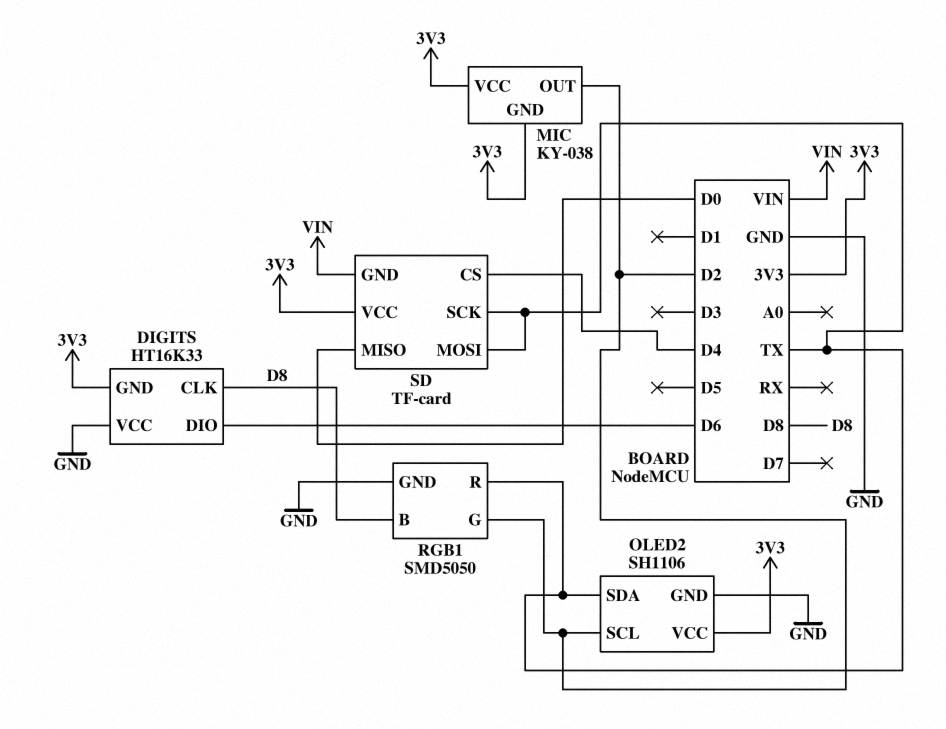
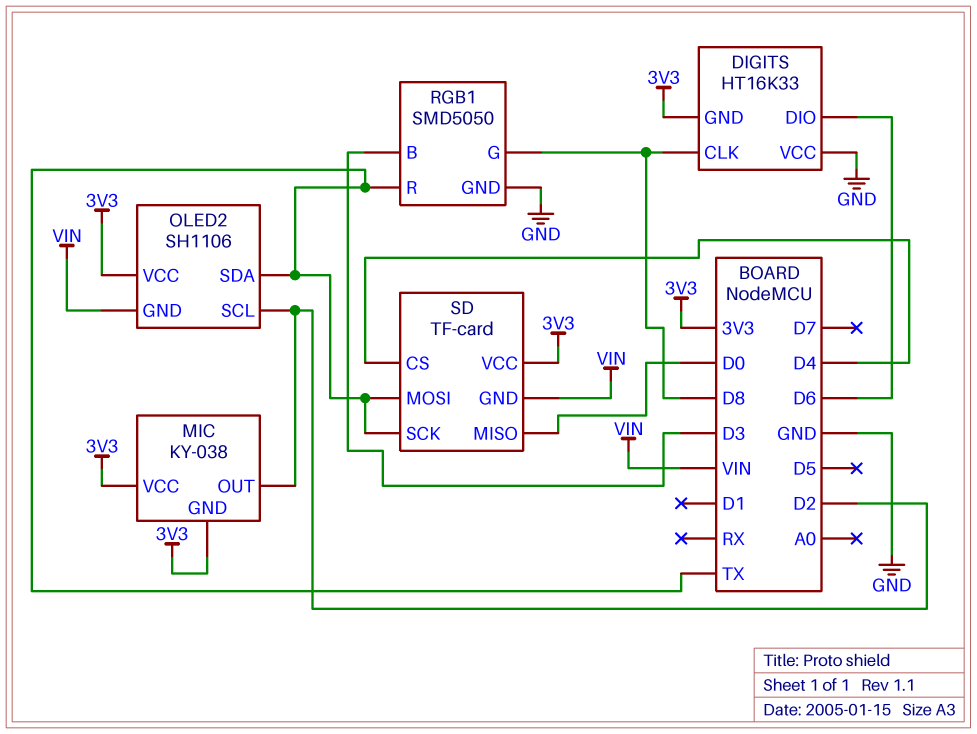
OLED2 pin GND: GND -> VIN
RGB1 pin B: D8 -> D3
RGB1 pin G: D2 -> D8

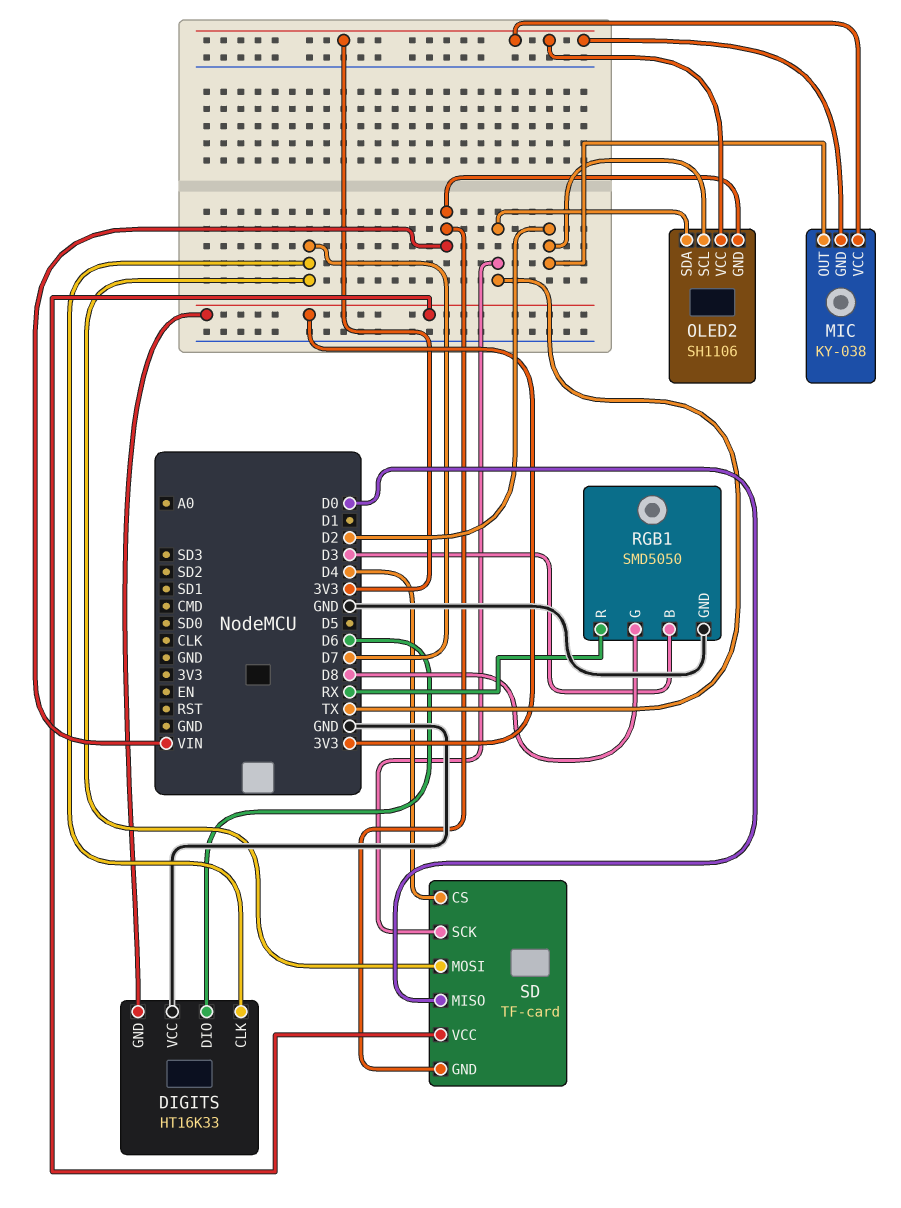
DIGITS pin CLK: D8 -> D7
RGB1 pin R: TX -> RX
SD pin MOSI: TX -> D7

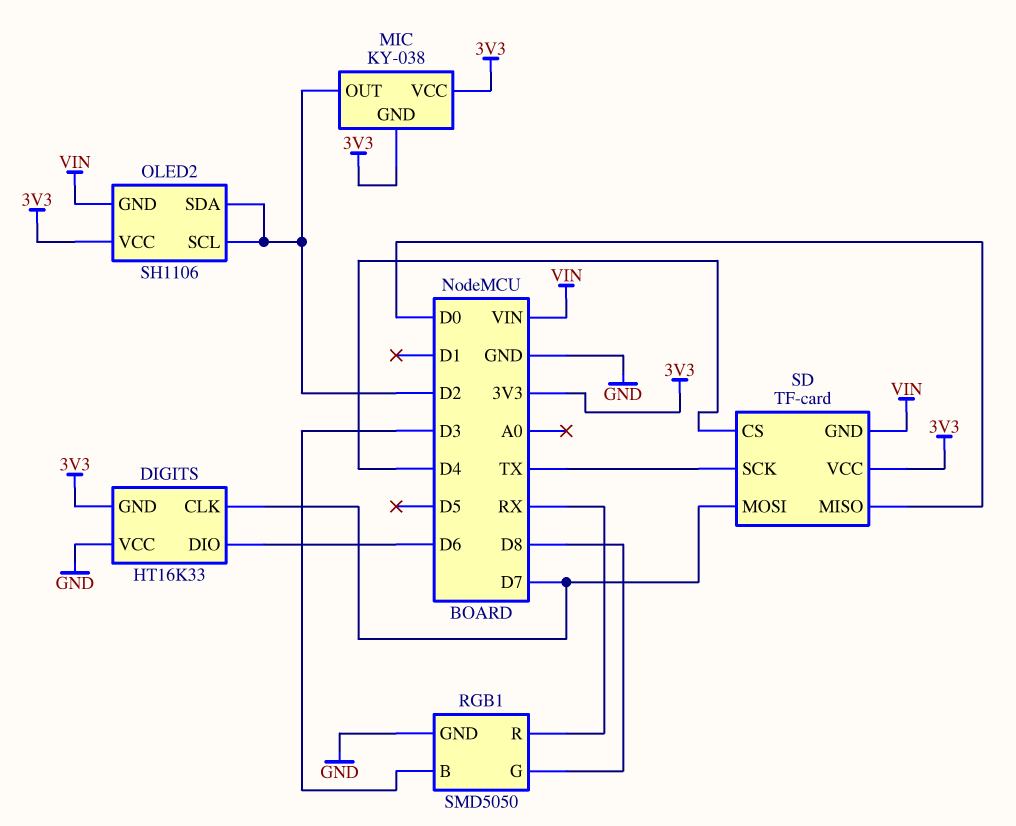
OLED2 pin SDA: TX -> D2

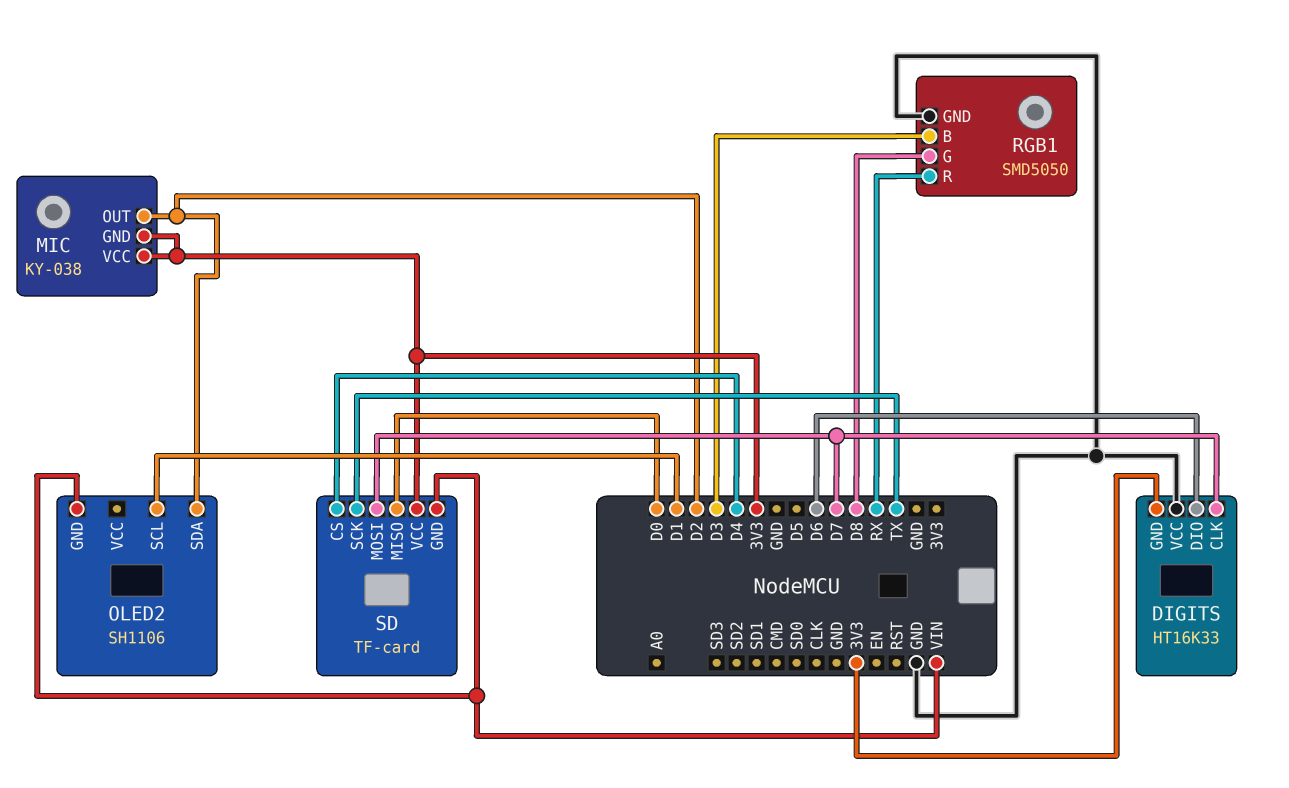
OLED2 pin SCL: D2 -> D1
OLED2 pin VCC: 3V3 -> none

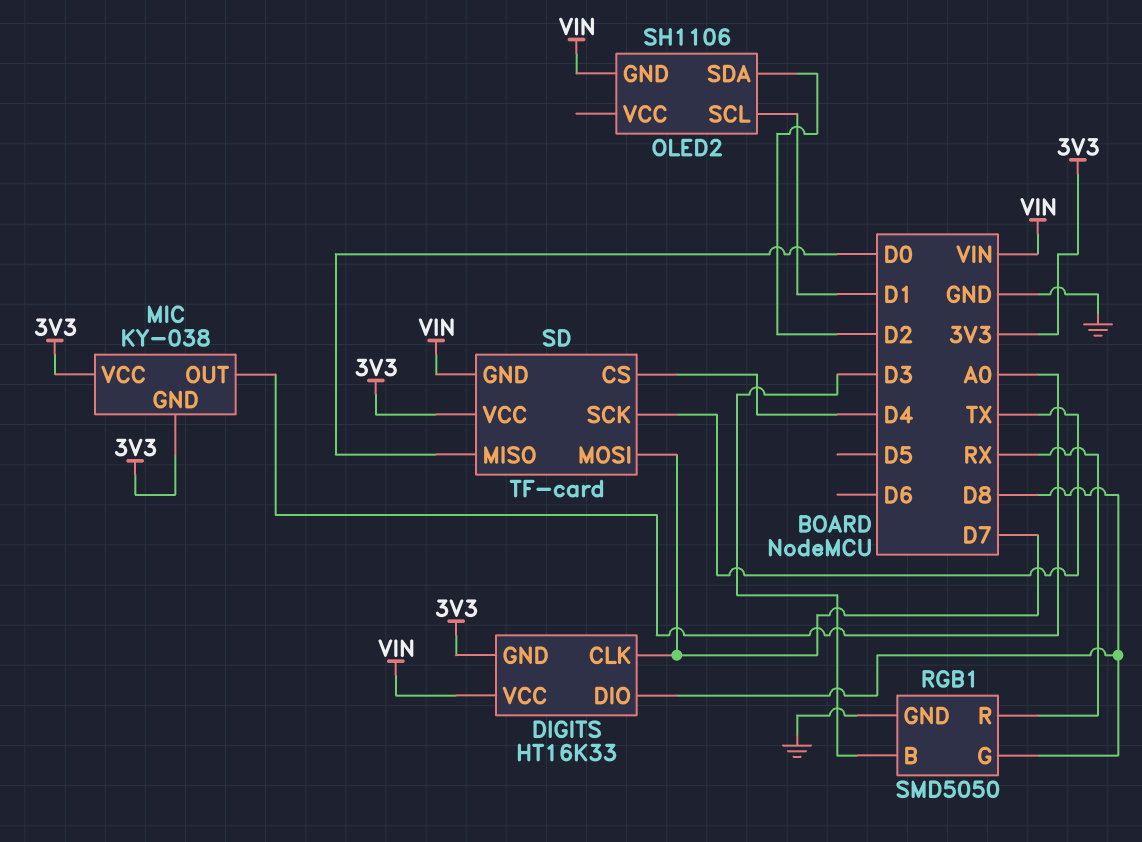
DIGITS pin DIO: D6 -> D8
DIGITS pin VCC: GND -> VIN
MIC pin OUT: D2 -> A0

